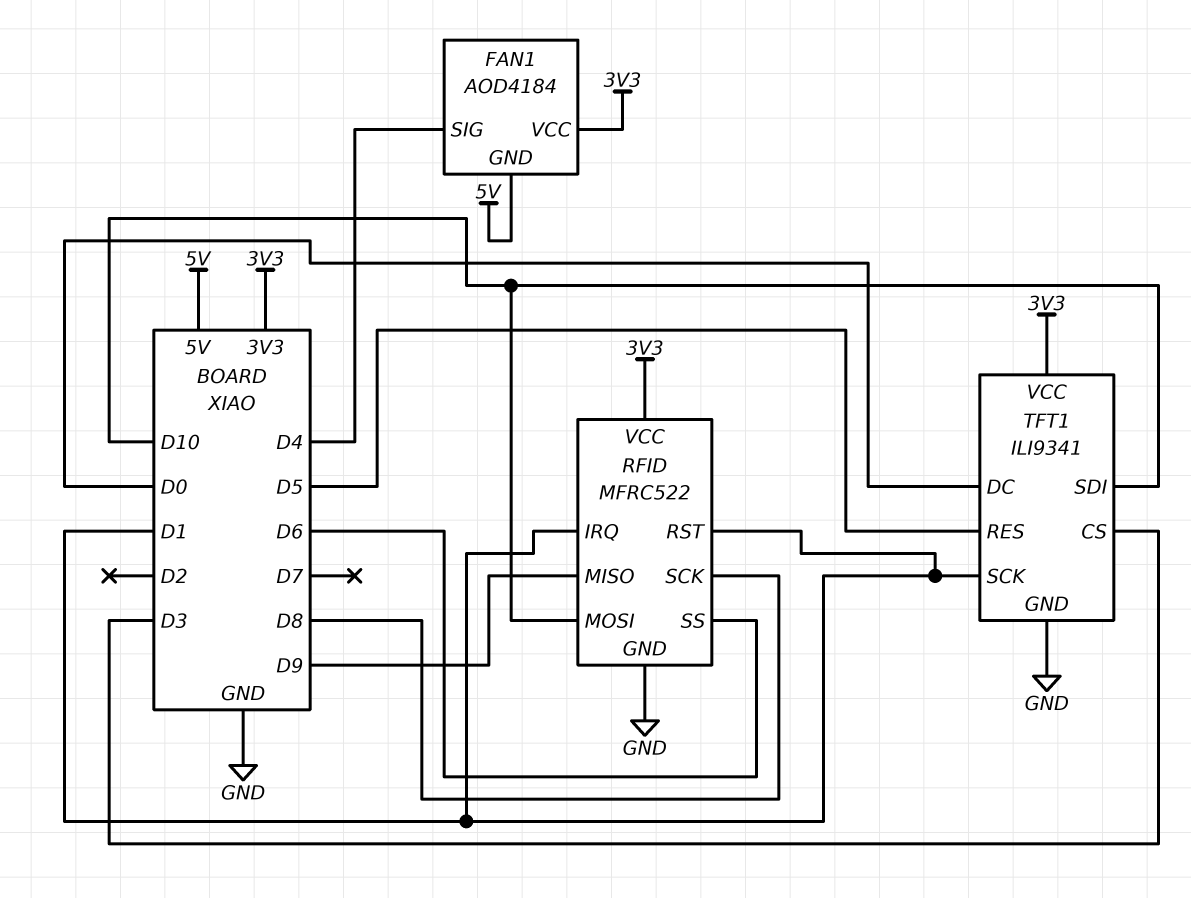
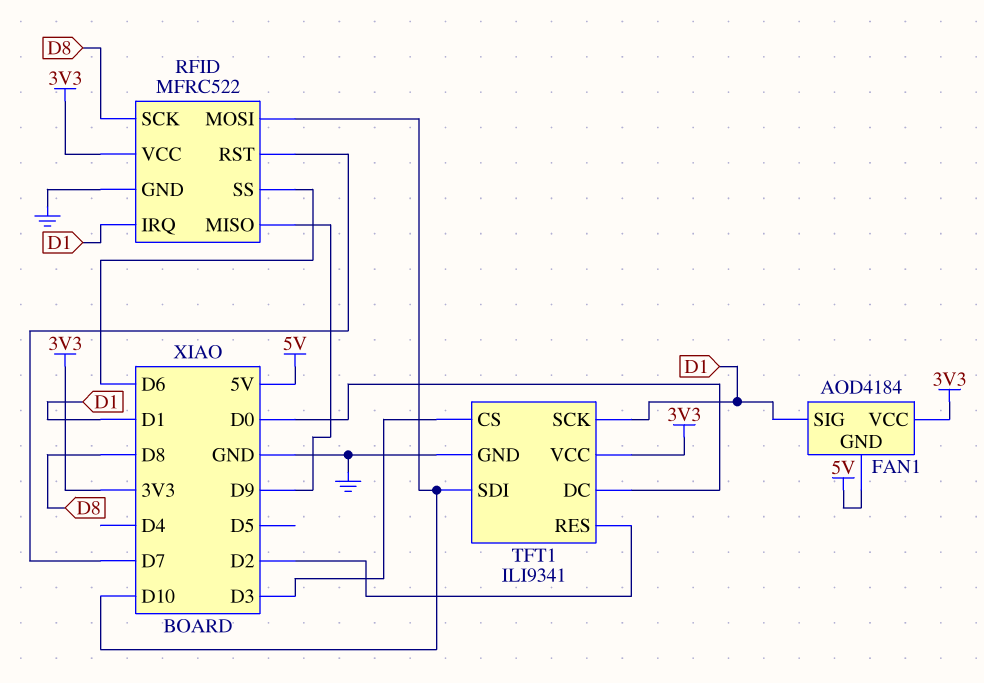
FAN1 pin SIG: D4 -> D1
RFID pin RST: D1 -> D7
TFT1 pin RES: D5 -> D2

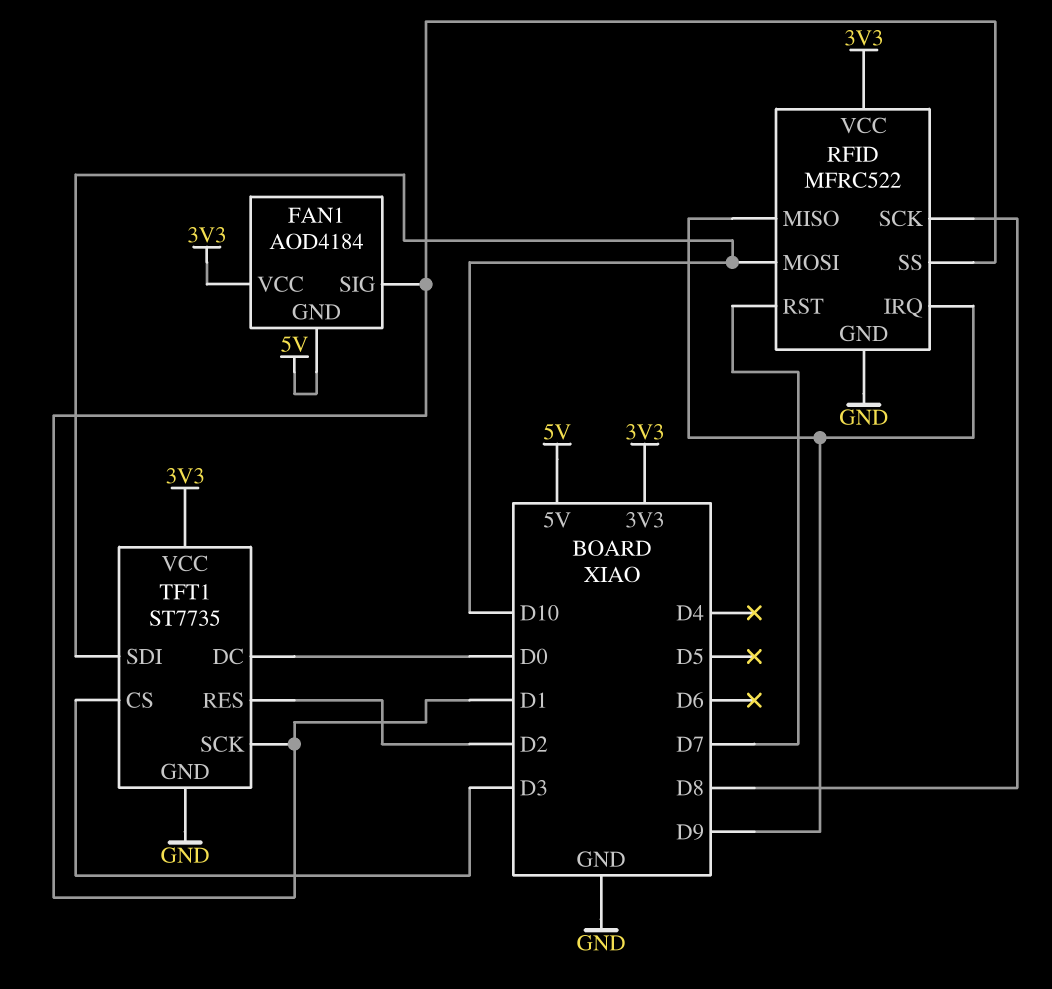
RFID pin IRQ: D1 -> D9
RFID pin SS: D6 -> D1
TFT1: ILI9341 -> ST7735

